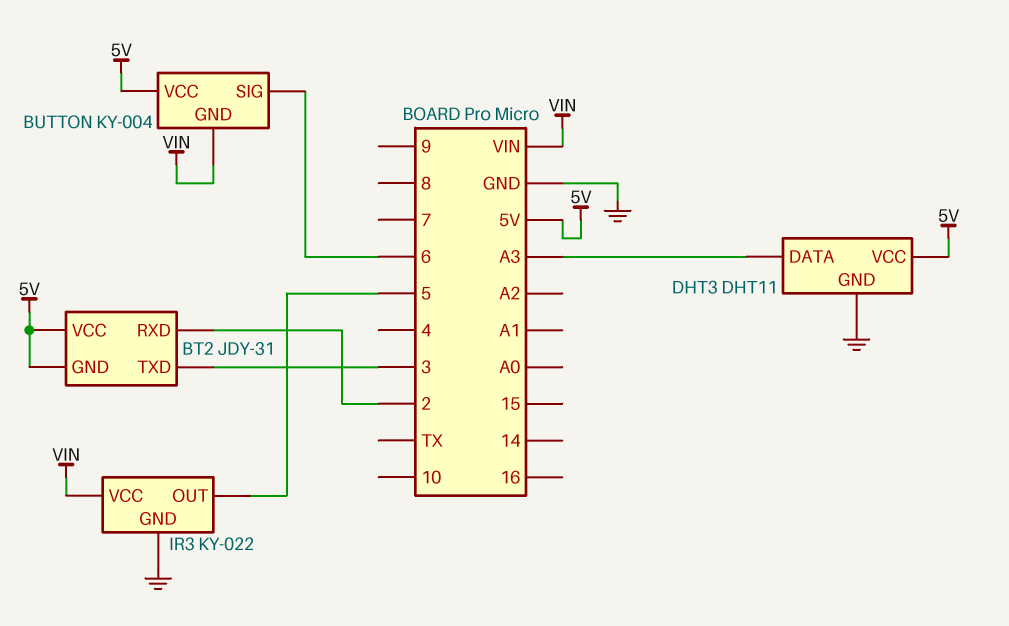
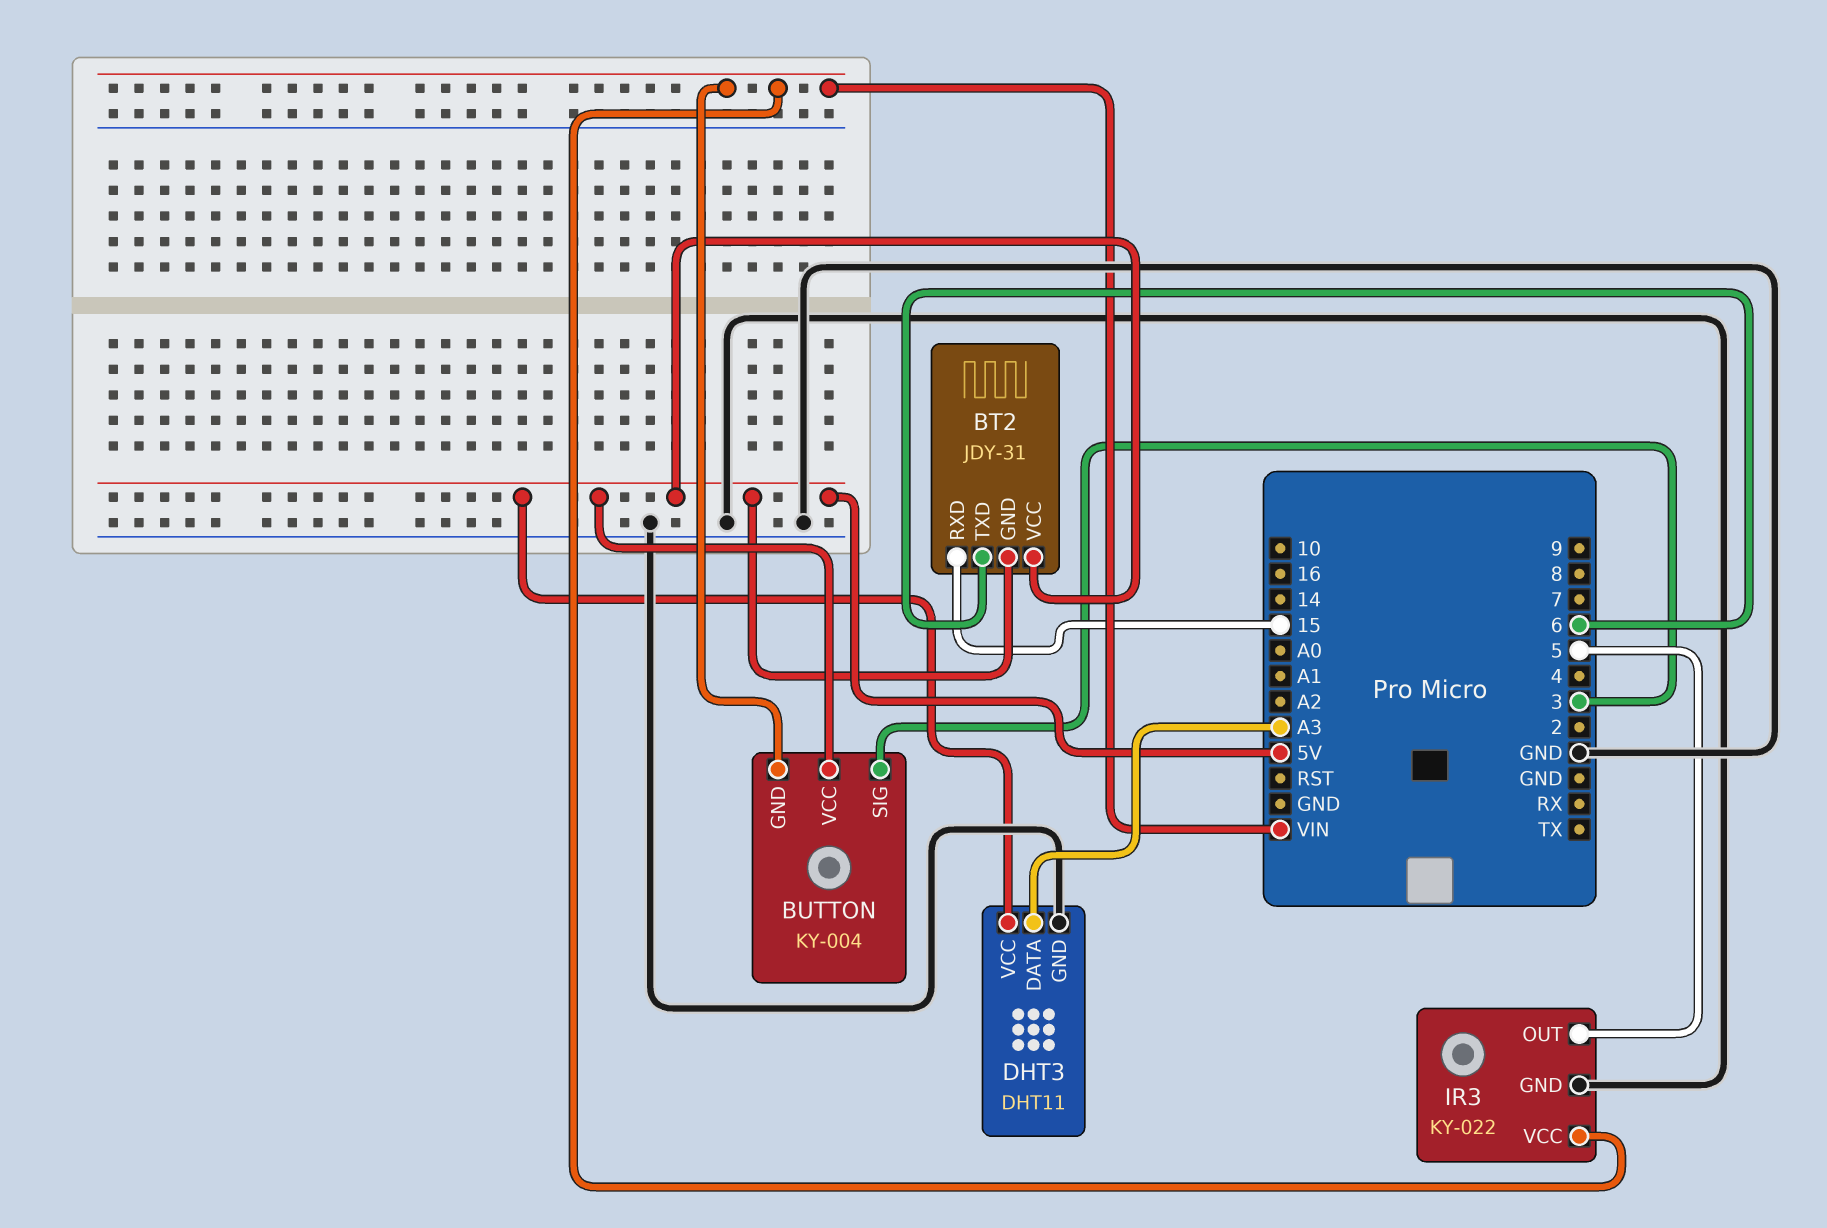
BT2 pin RXD: 2 -> 15
BT2 pin TXD: 3 -> 6
BUTTON pin SIG: 6 -> 3

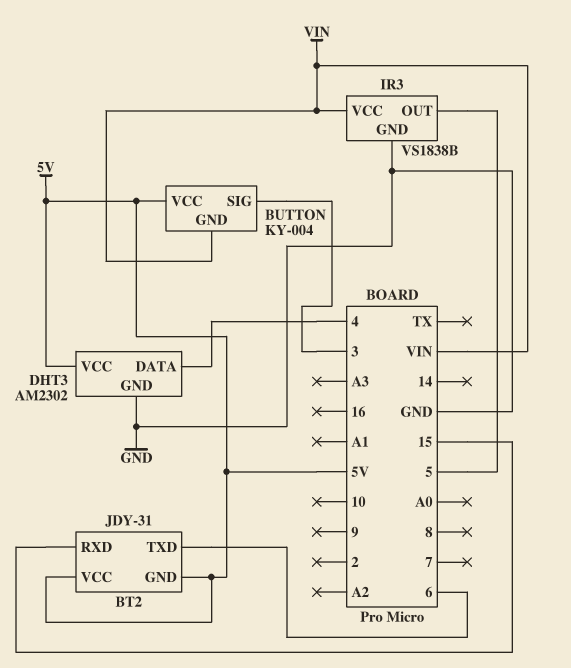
DHT3: DHT11 -> AM2302
DHT3 pin DATA: A3 -> 4
IR3: KY-022 -> VS1838B

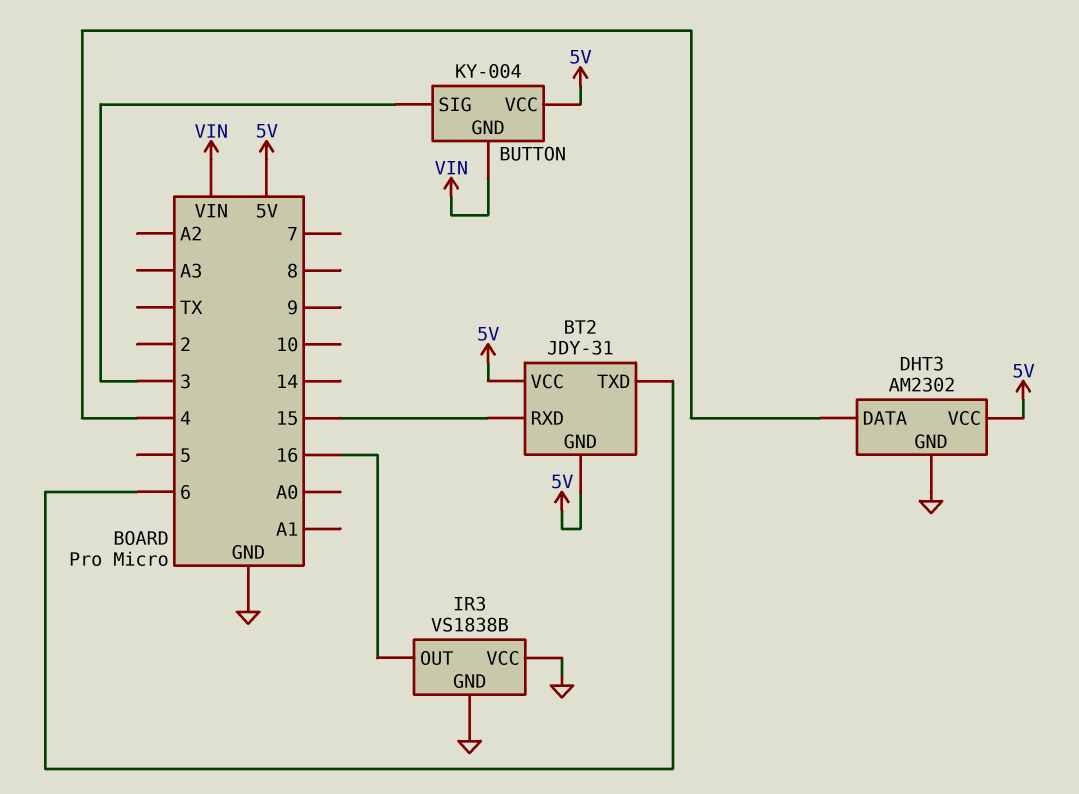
IR3 pin OUT: 5 -> 16
IR3 pin VCC: VIN -> GND

